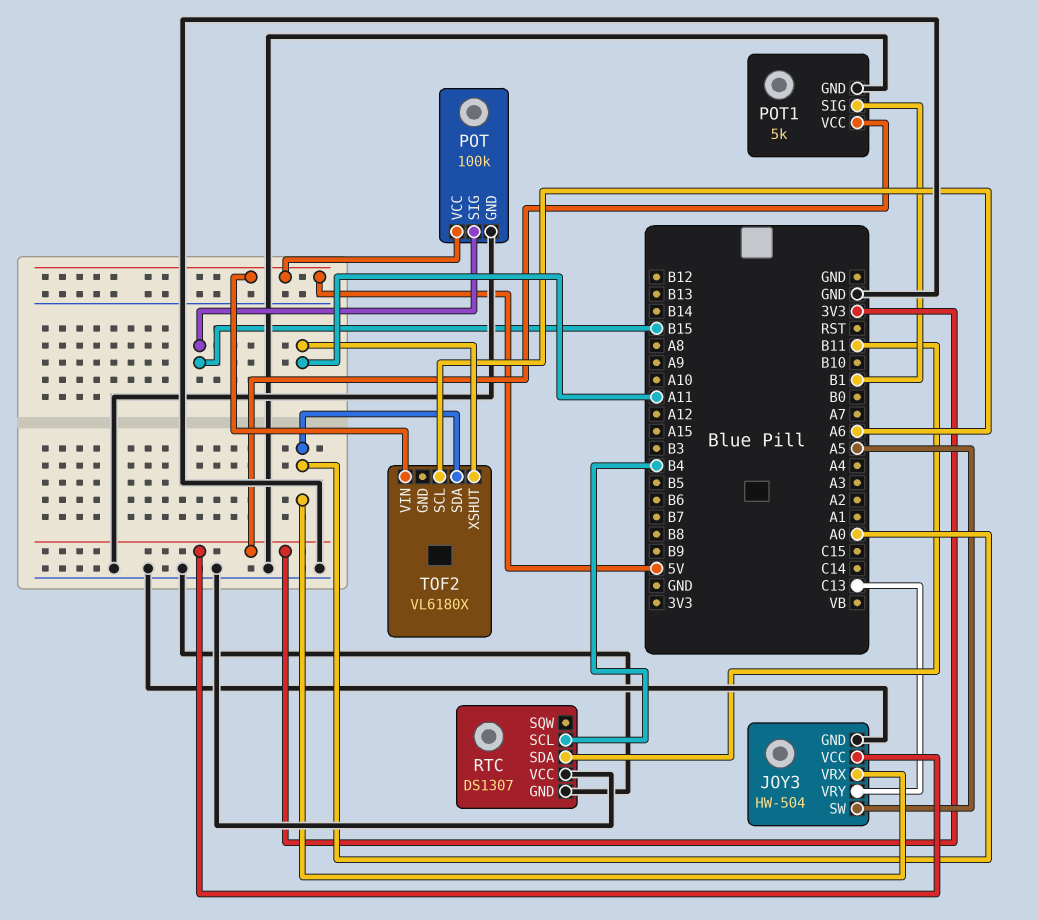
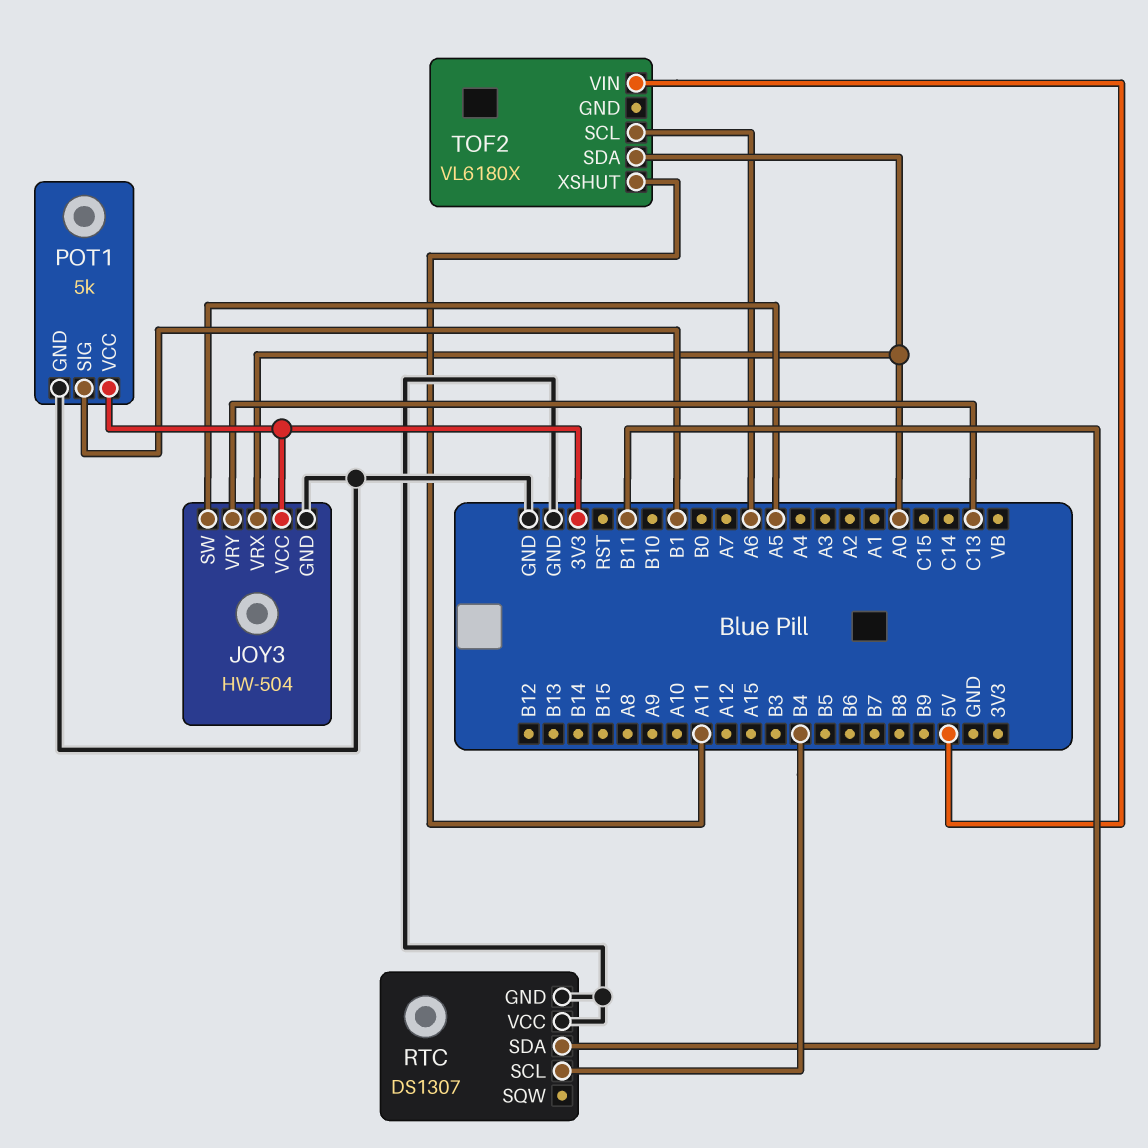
POT: 100k -> none
POT pin GND: GND -> none
POT pin SIG: B15 -> none
POT pin VCC: 5V -> none

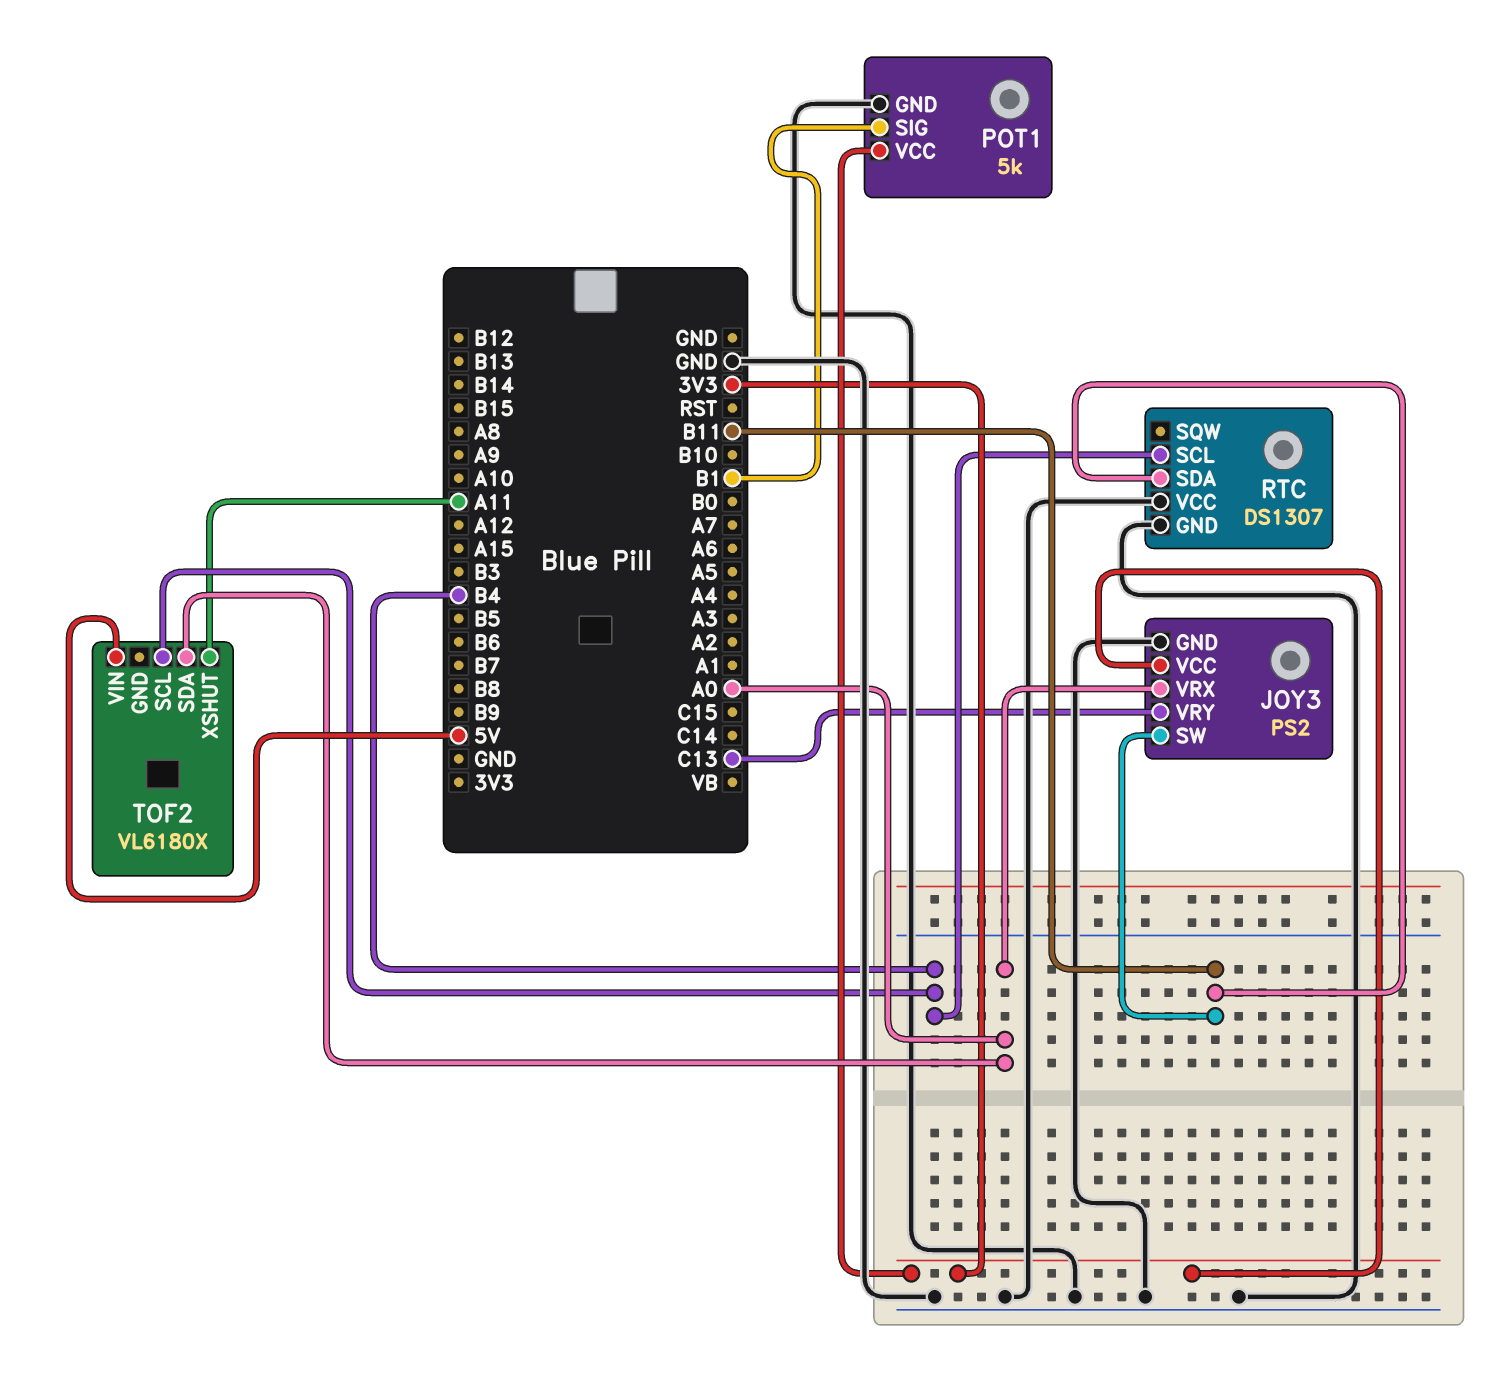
JOY3: HW-504 -> PS2
JOY3 pin SW: A5 -> B11
TOF2 pin SCL: A6 -> B4

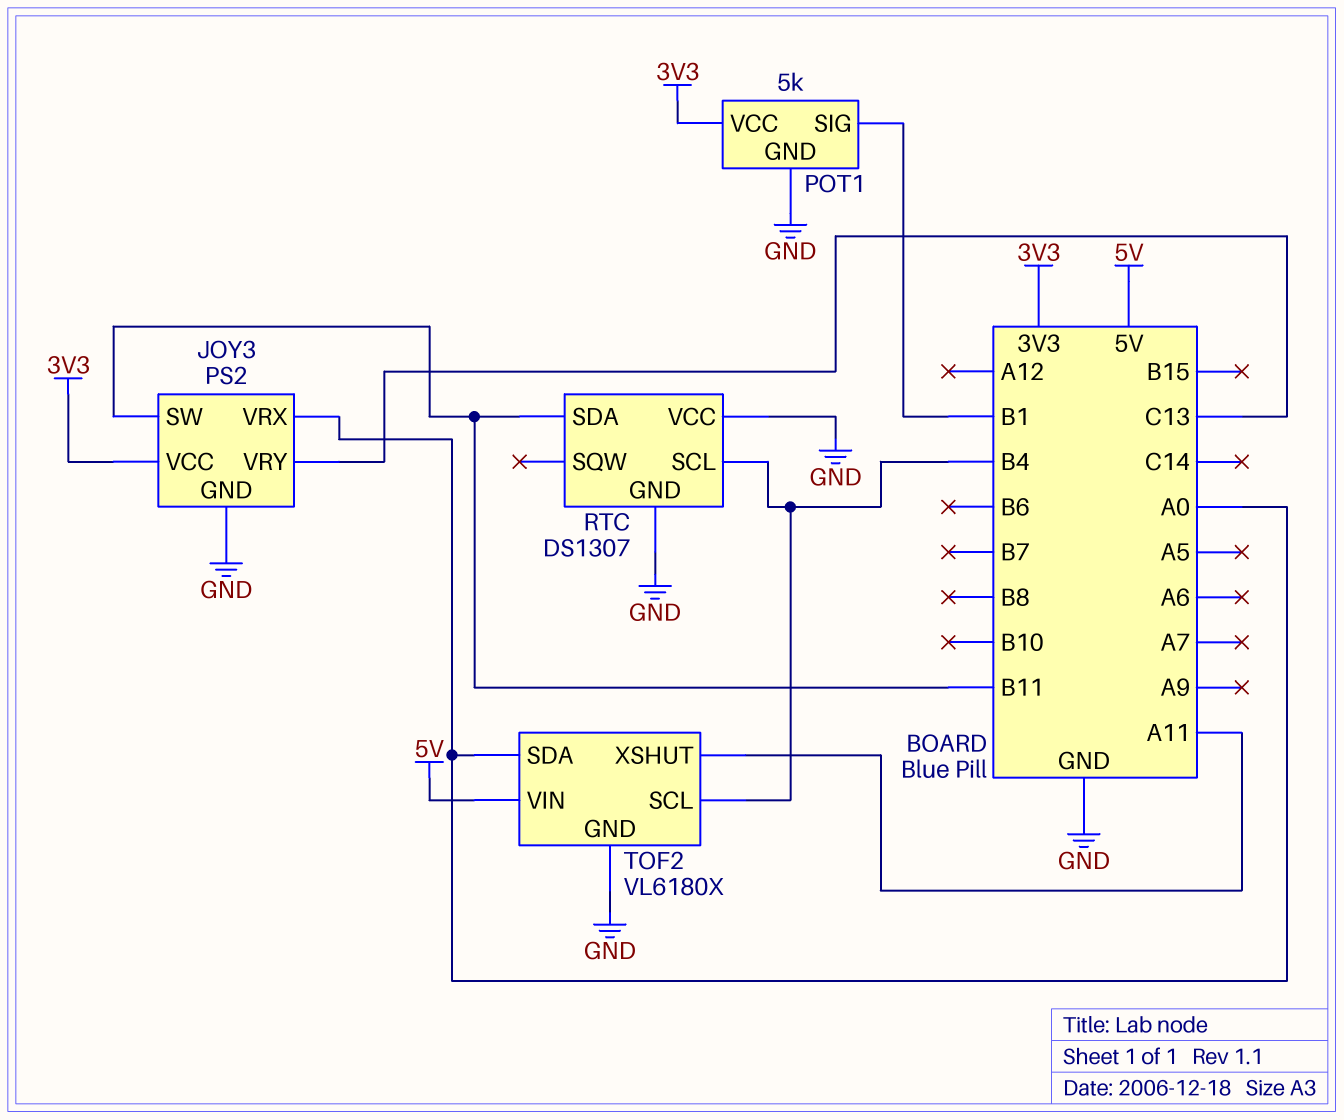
TOF2 pin GND: none -> GND

